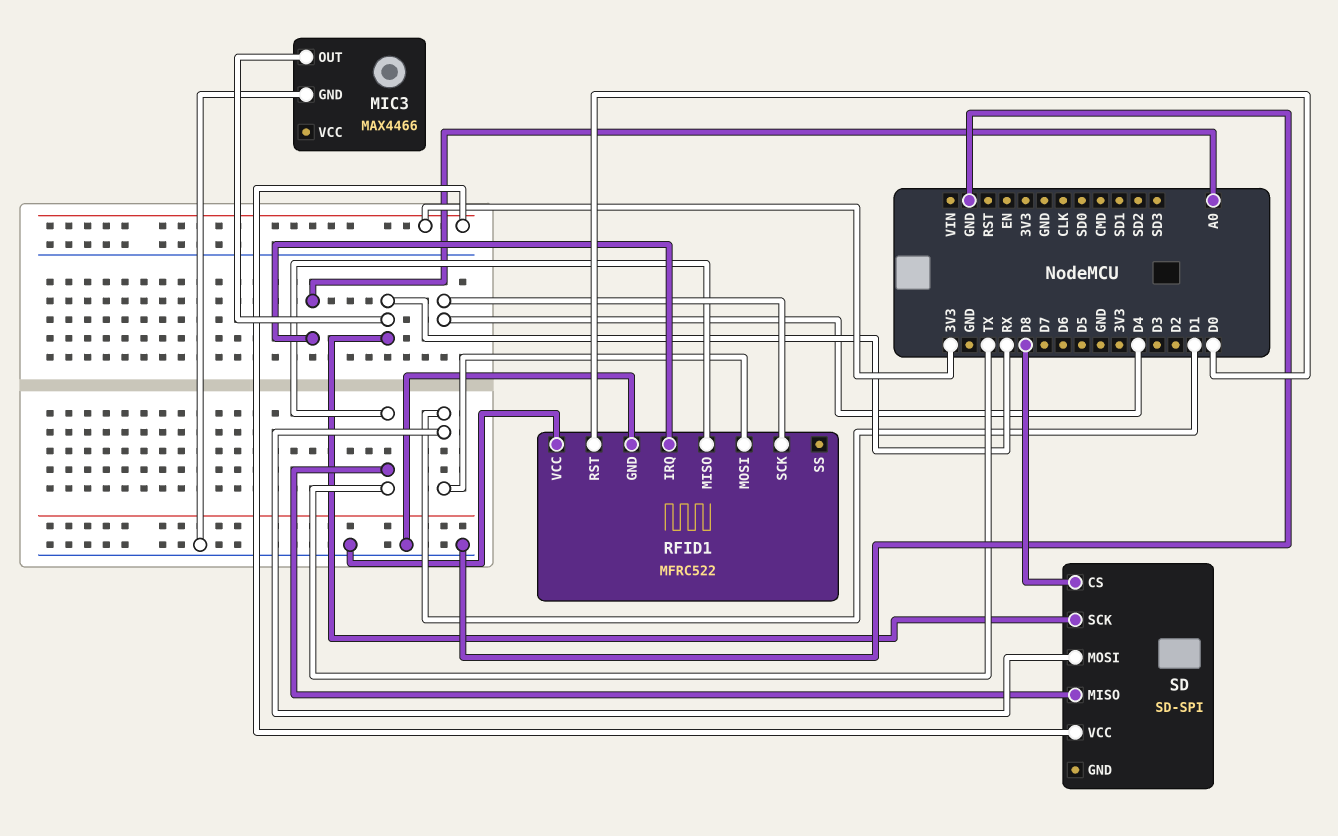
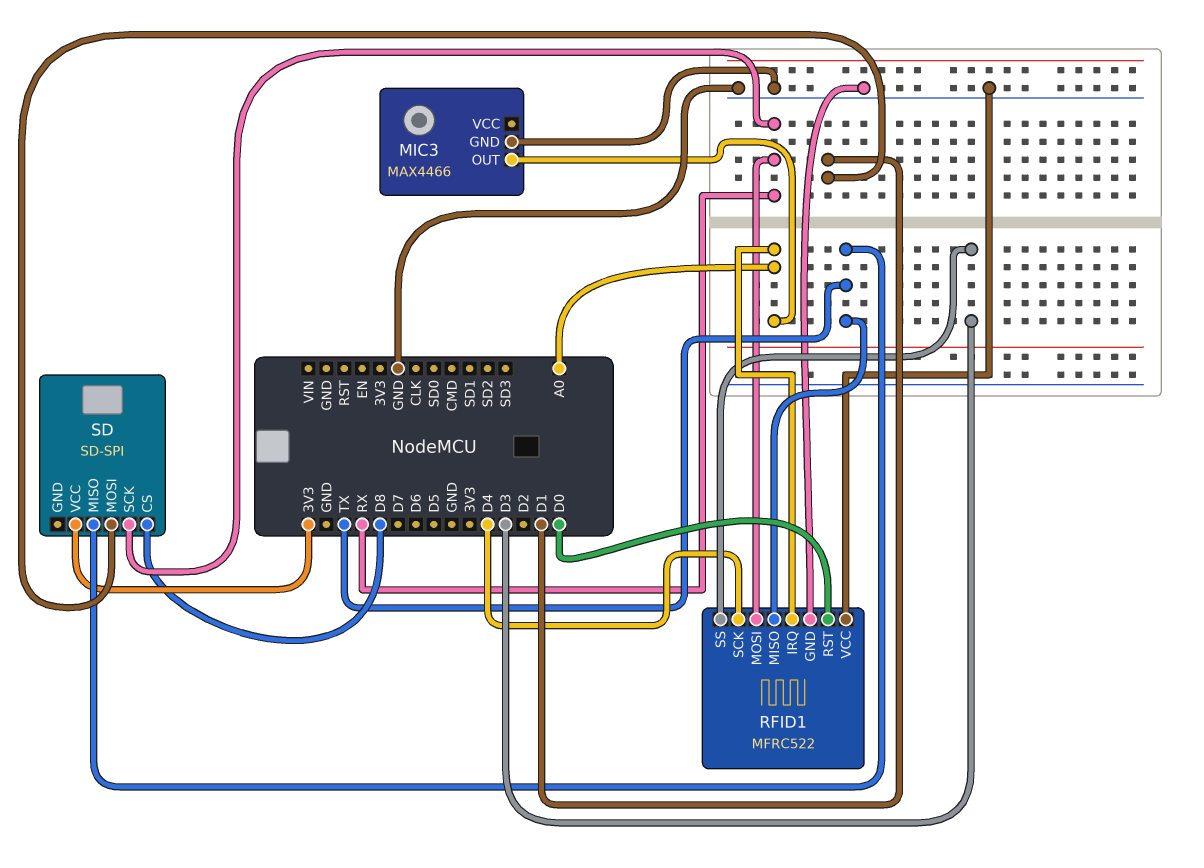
MIC3 pin OUT: RX -> A0
RFID1 pin MOSI: D1 -> RX
RFID1 pin SS: none -> D3

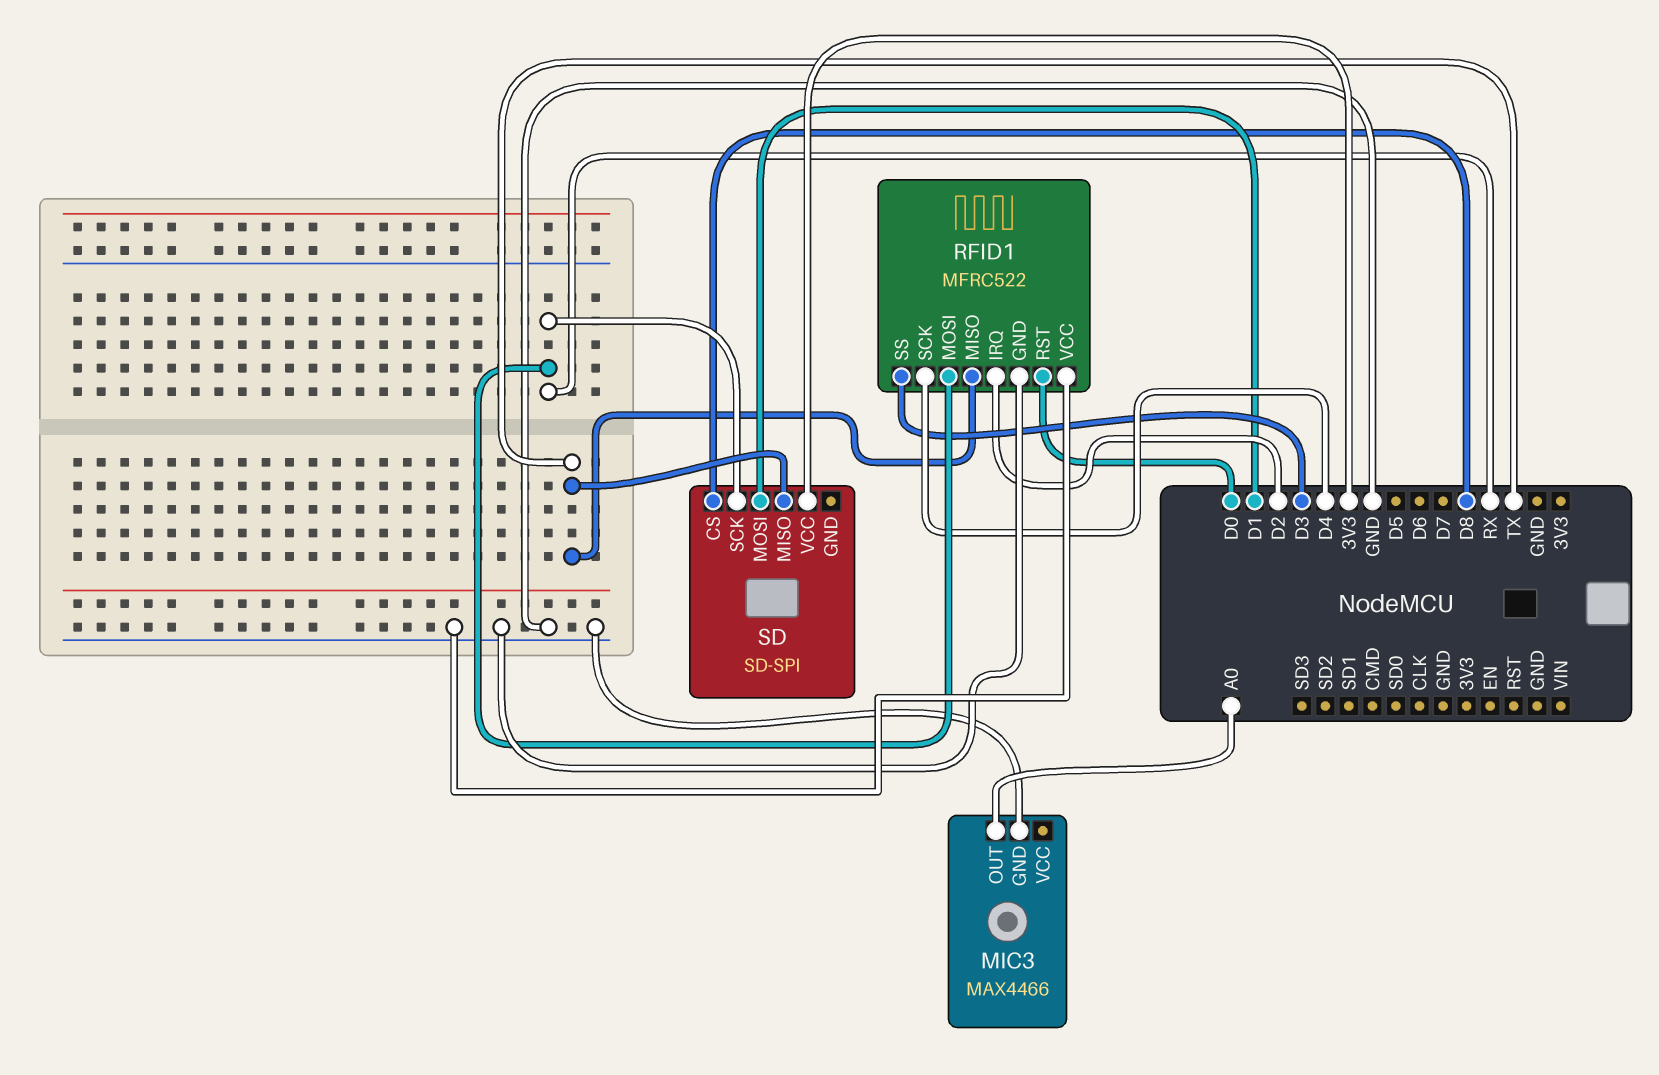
RFID1 pin IRQ: A0 -> D2

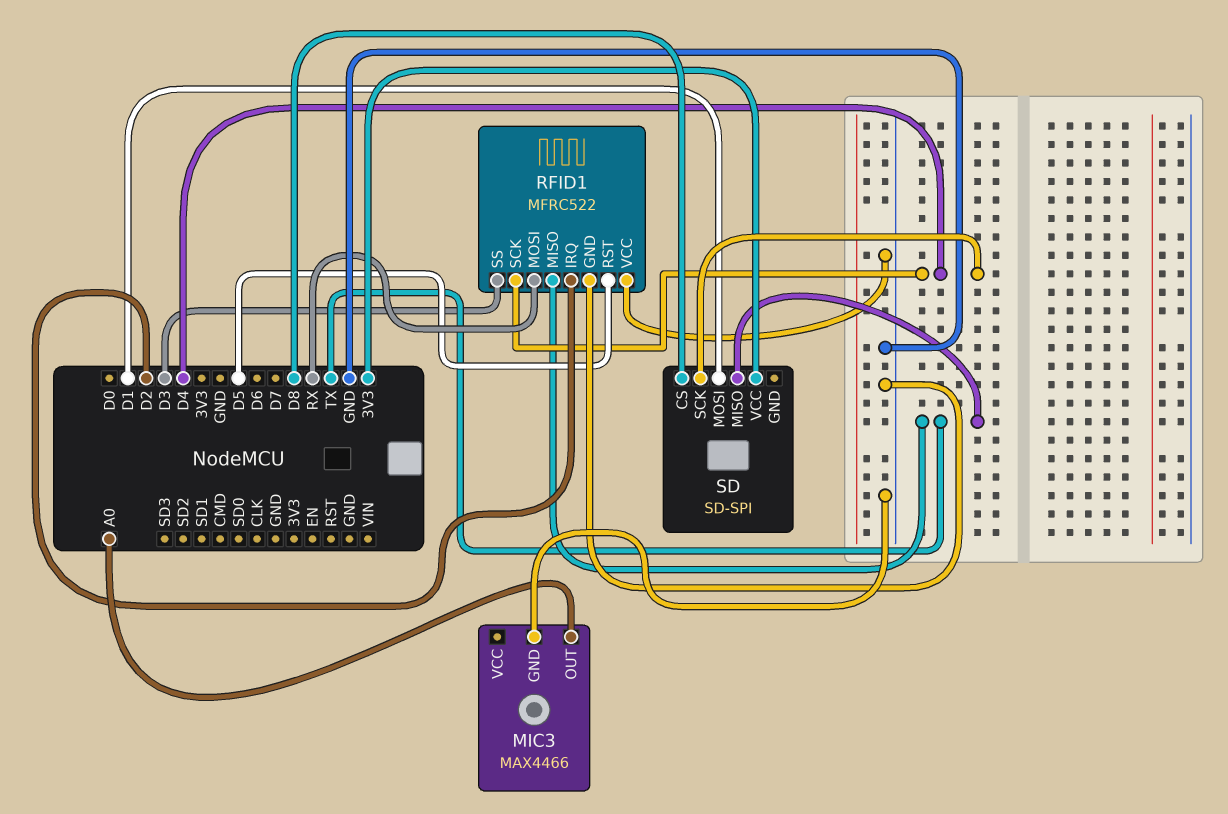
RFID1 pin RST: D0 -> D5
SD pin SCK: RX -> D4

